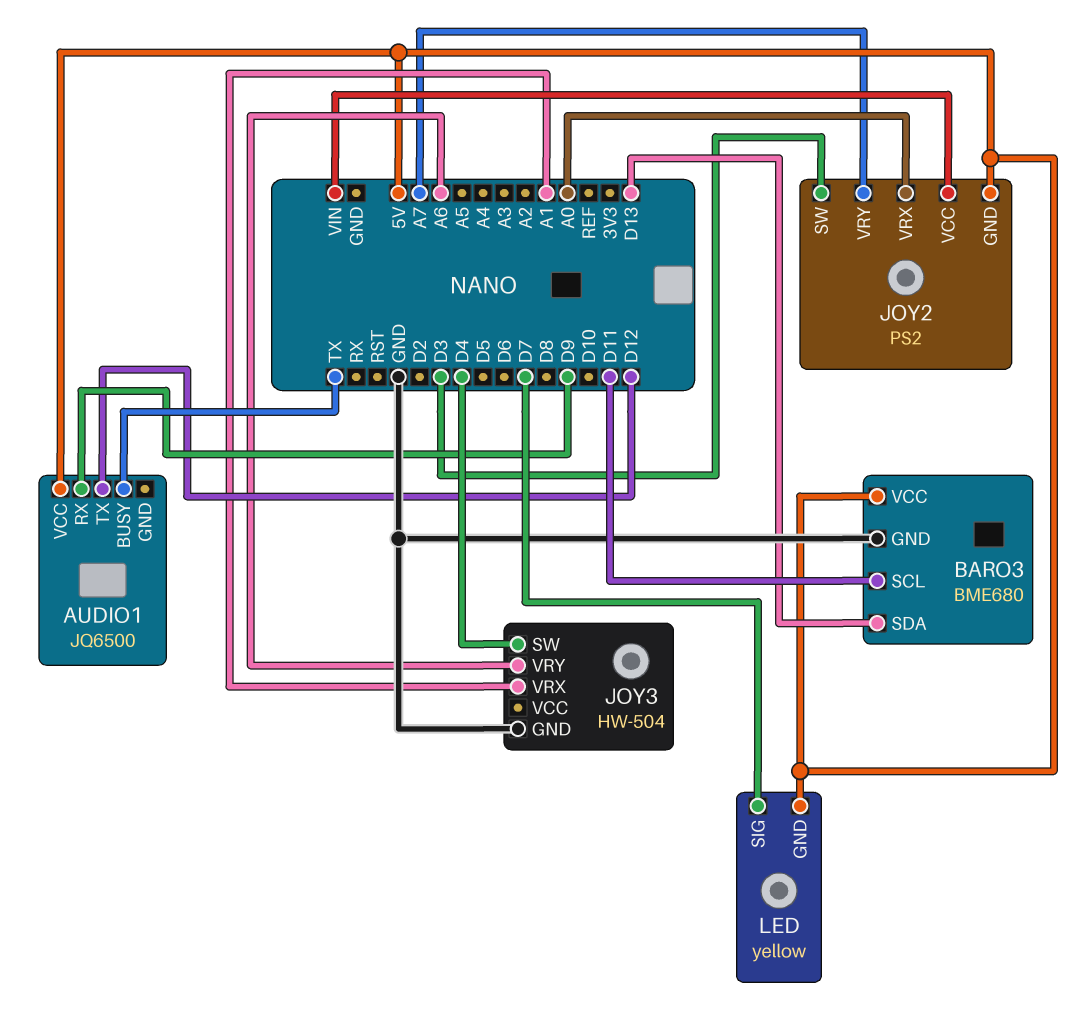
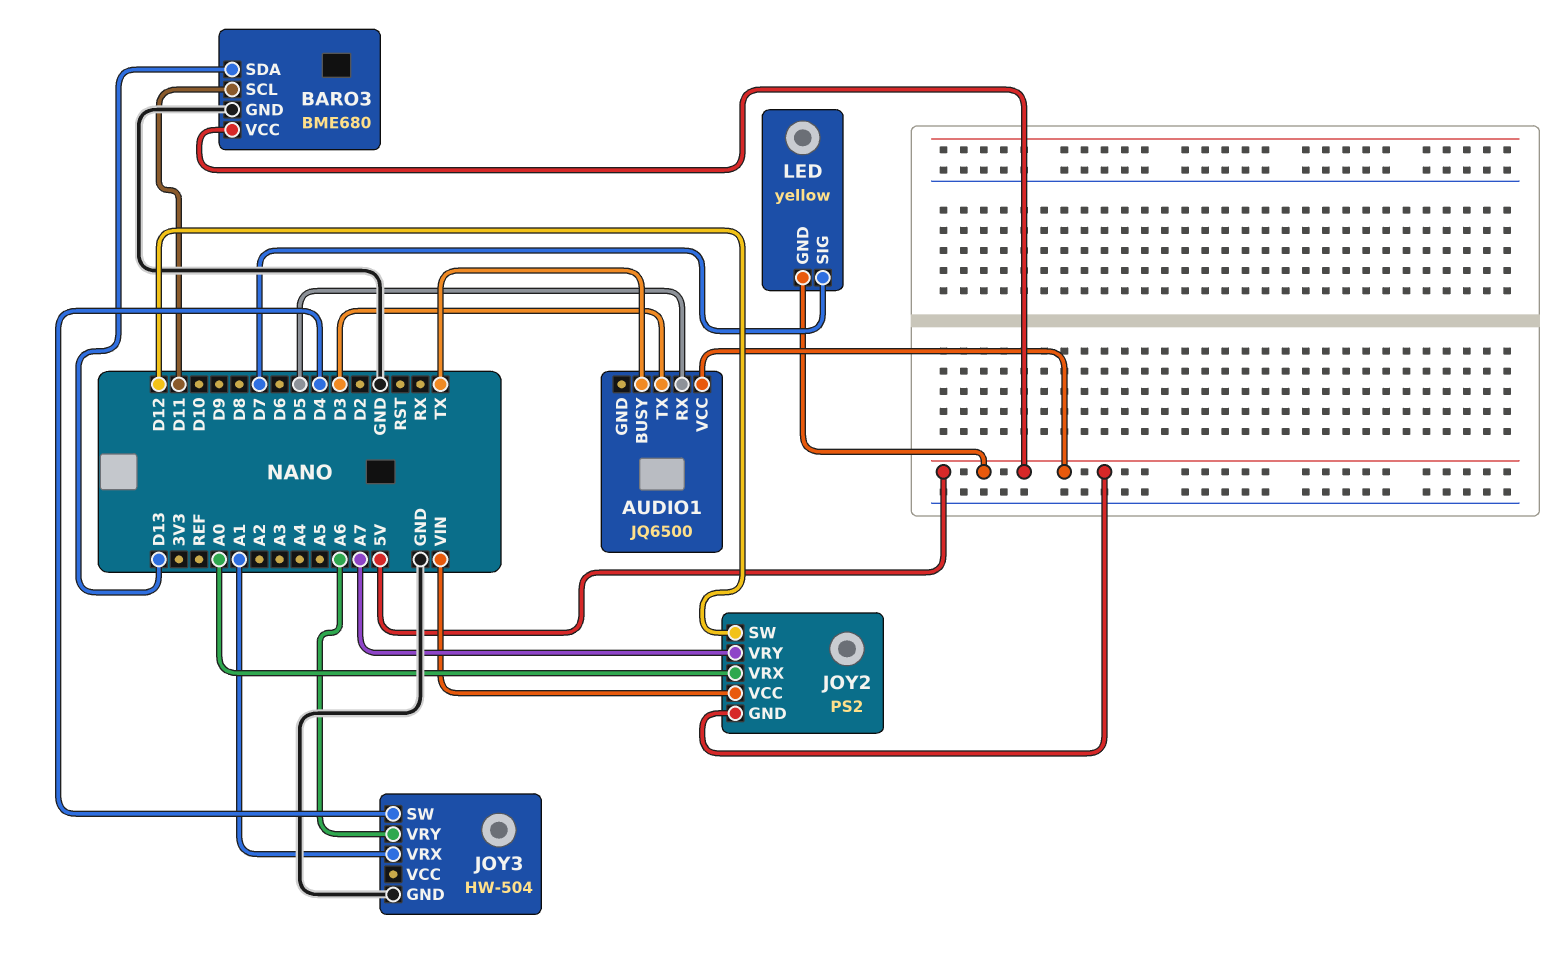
AUDIO1 pin RX: D9 -> D5
AUDIO1 pin TX: D12 -> D3
JOY2 pin SW: D3 -> D12

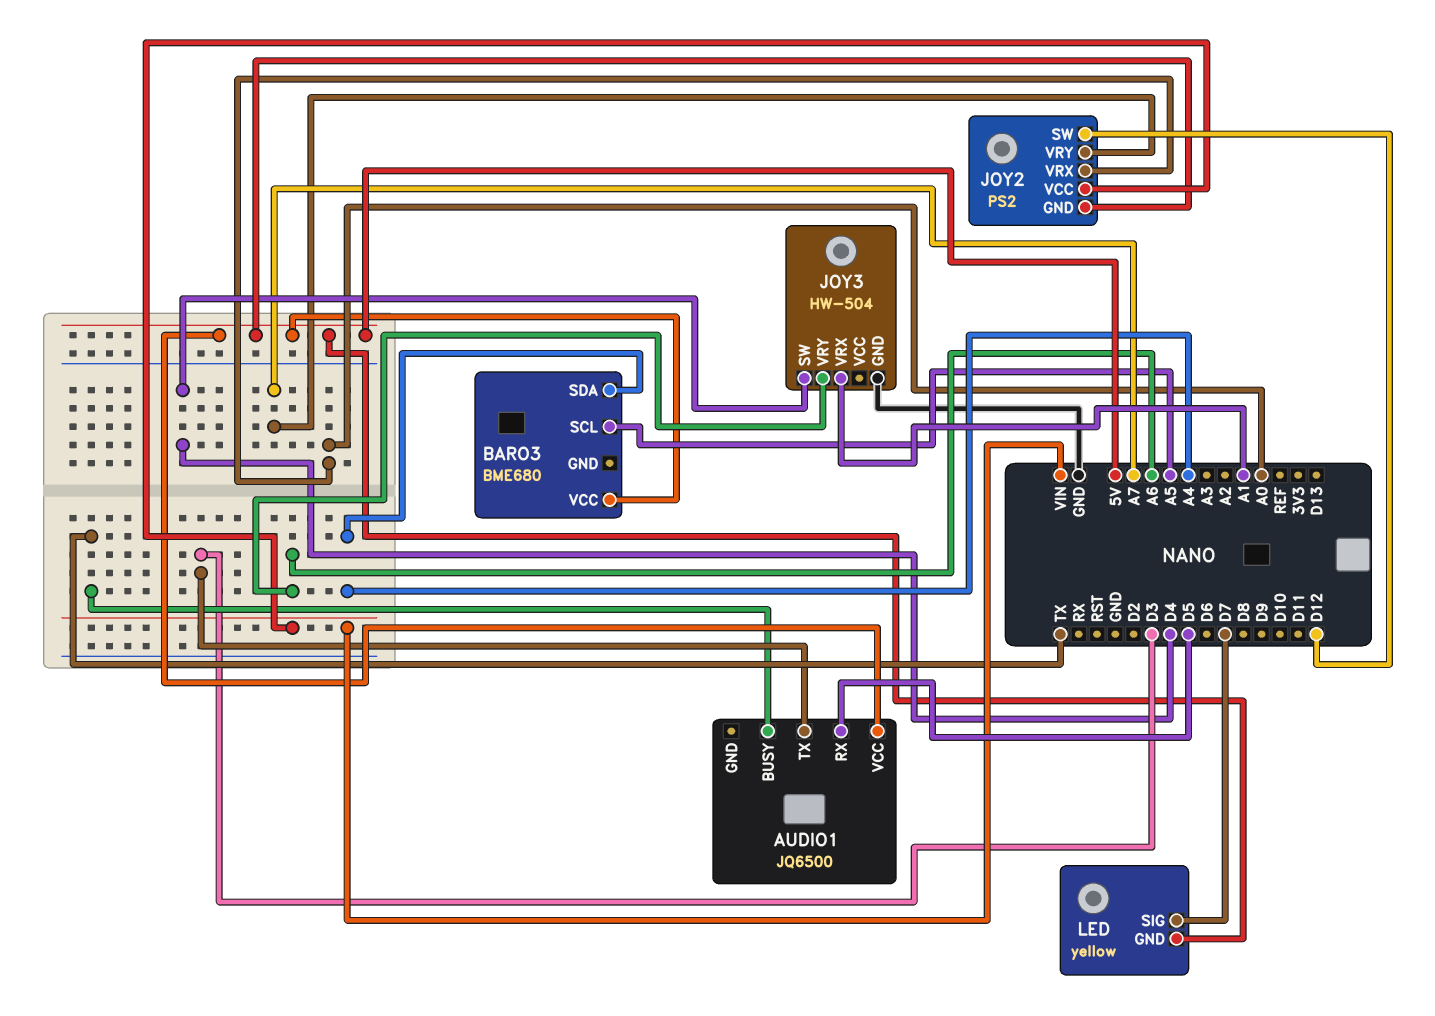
BARO3 pin GND: GND -> none
BARO3 pin SCL: D11 -> A5
BARO3 pin SDA: D13 -> A4

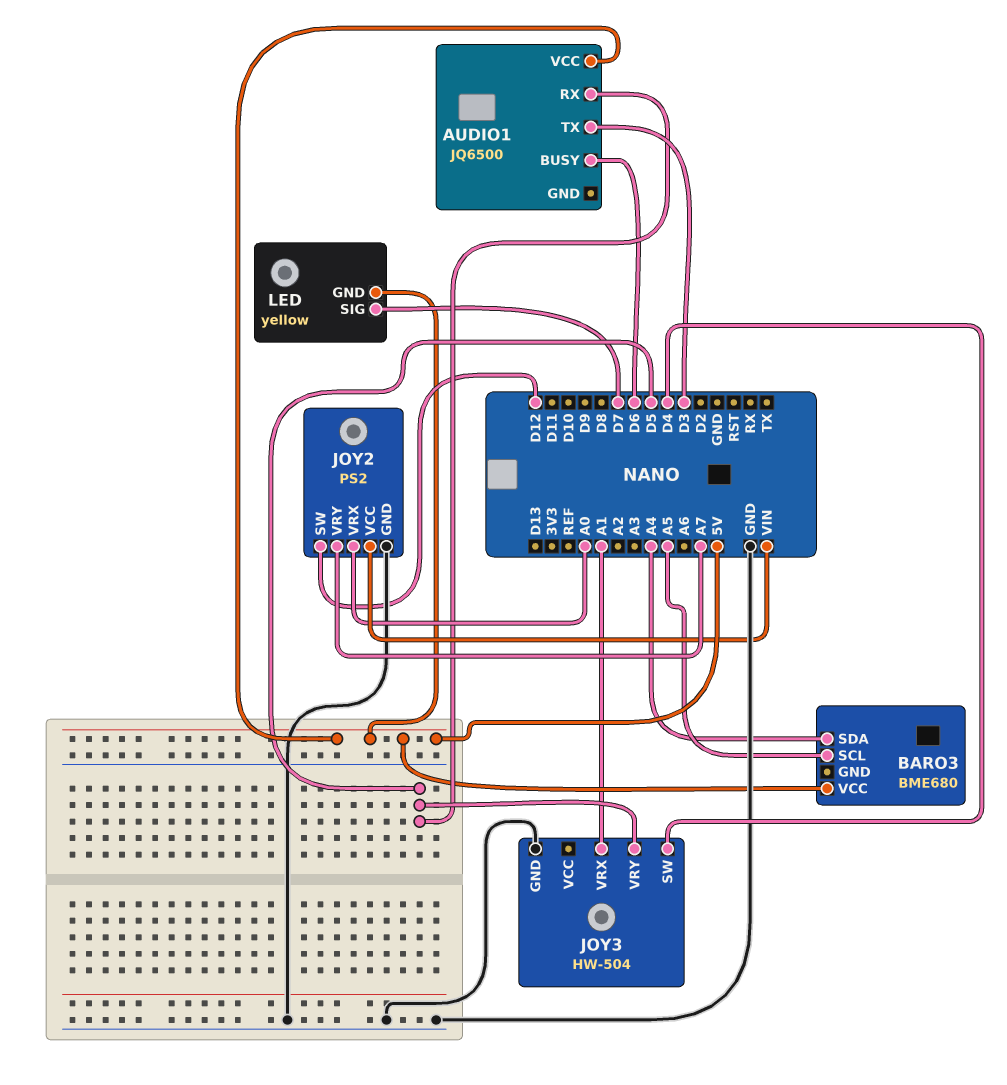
AUDIO1 pin BUSY: TX -> D6
JOY2 pin GND: 5V -> GND
JOY3 pin VRY: A6 -> D5

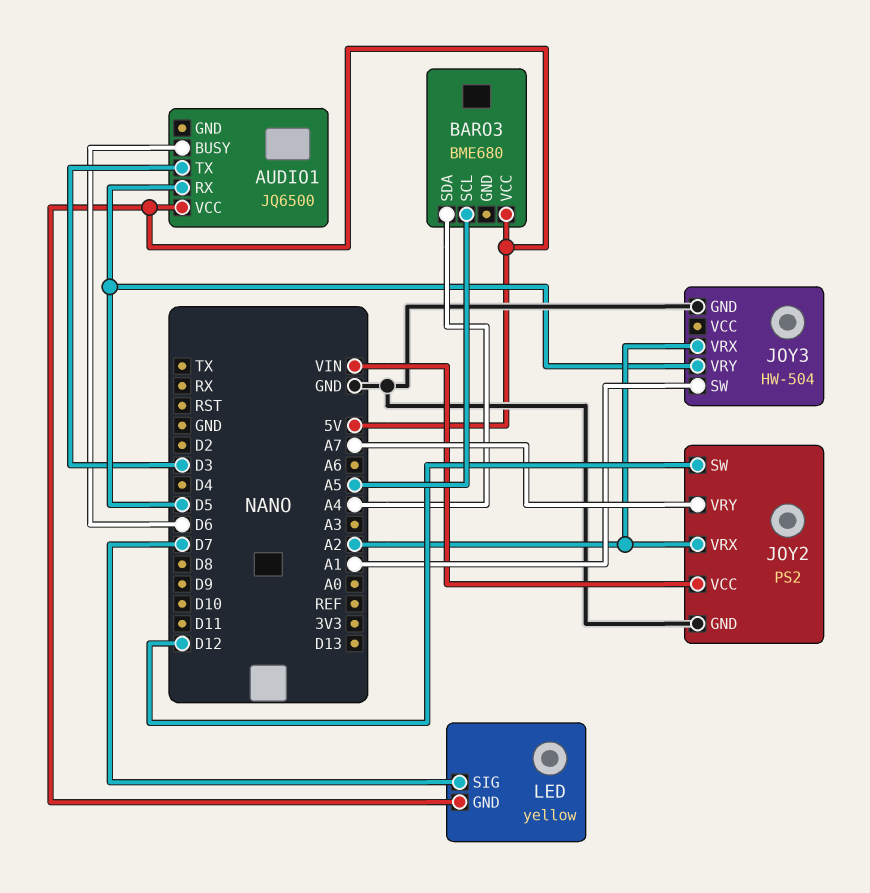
JOY2 pin VRX: A0 -> A2
JOY3 pin SW: D4 -> A1
JOY3 pin VRX: A1 -> A2

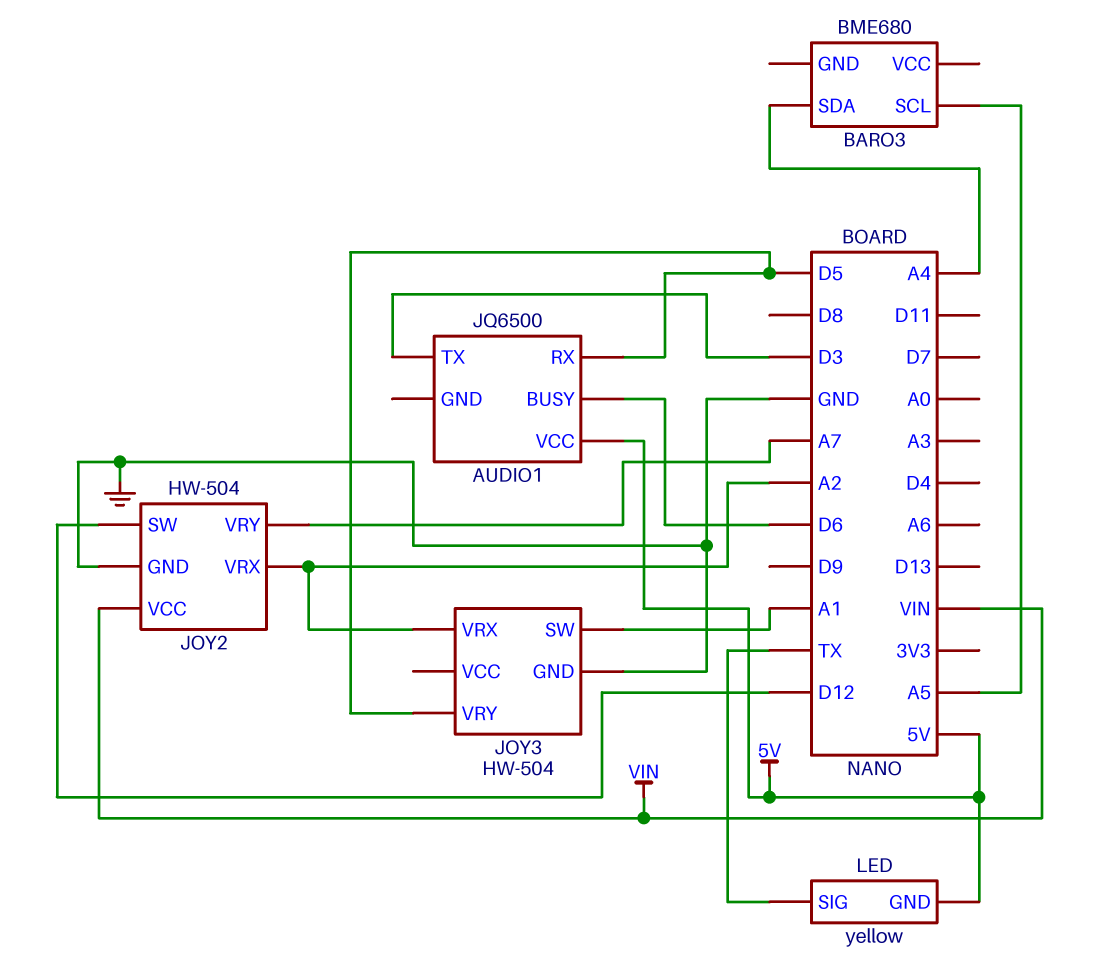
BARO3 pin VCC: 5V -> none
JOY2: PS2 -> HW-504
LED pin SIG: D7 -> TX

